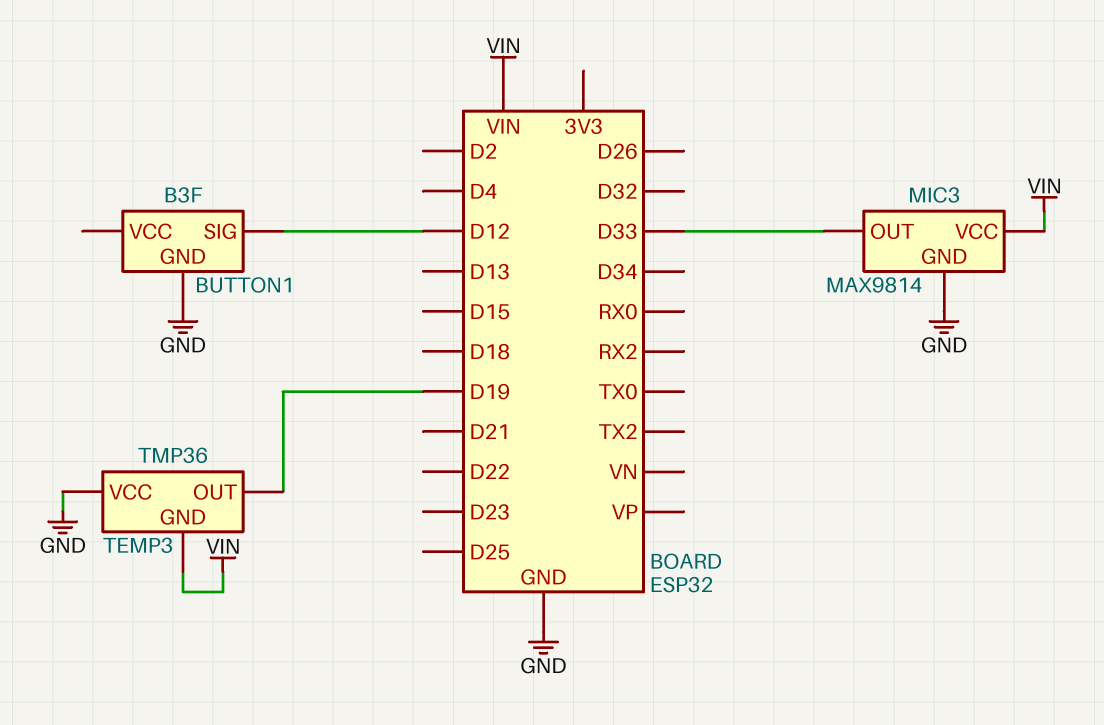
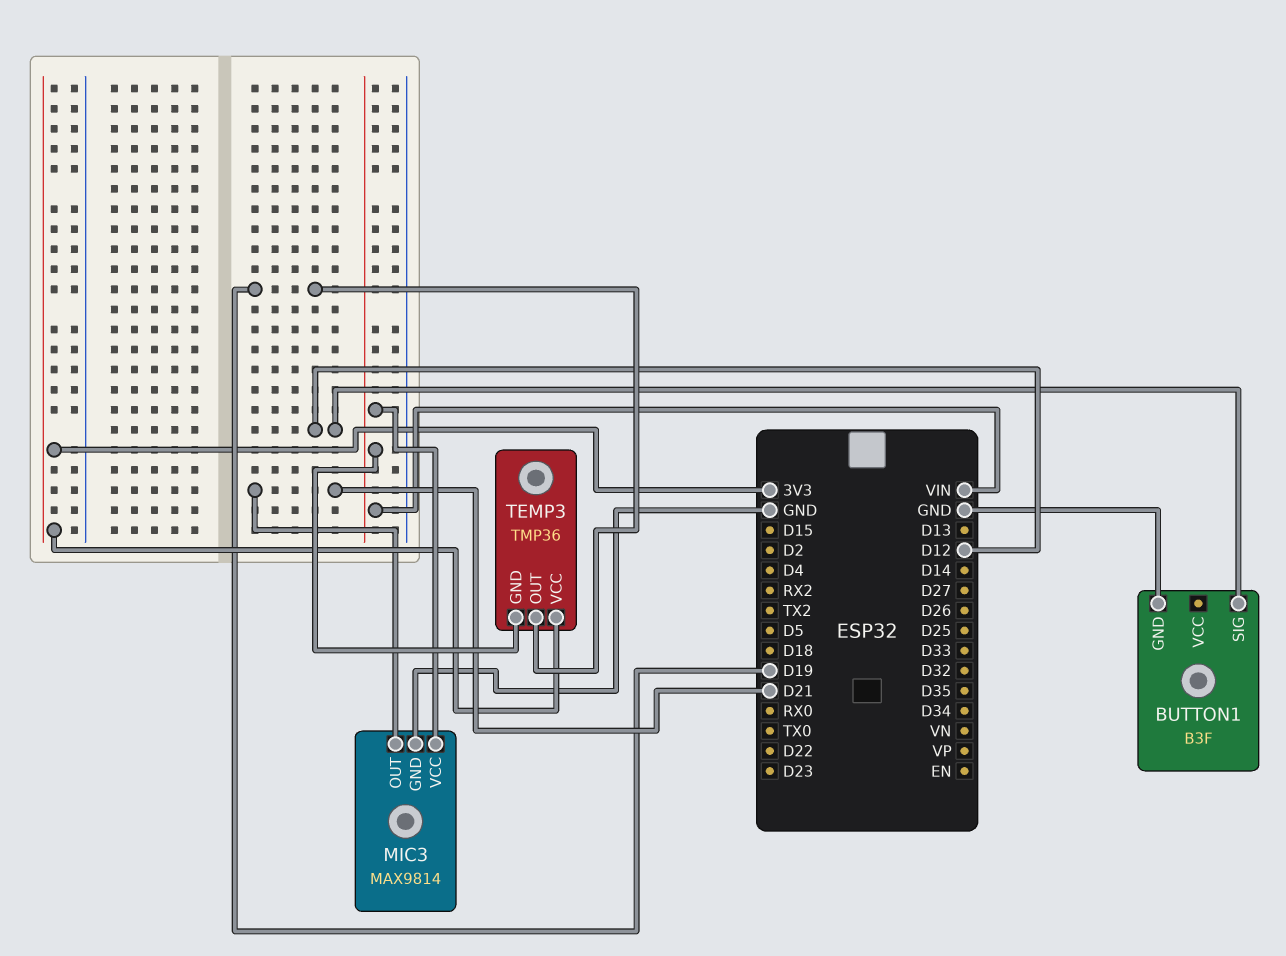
MIC3 pin OUT: D33 -> D21
TEMP3 pin VCC: GND -> 3V3

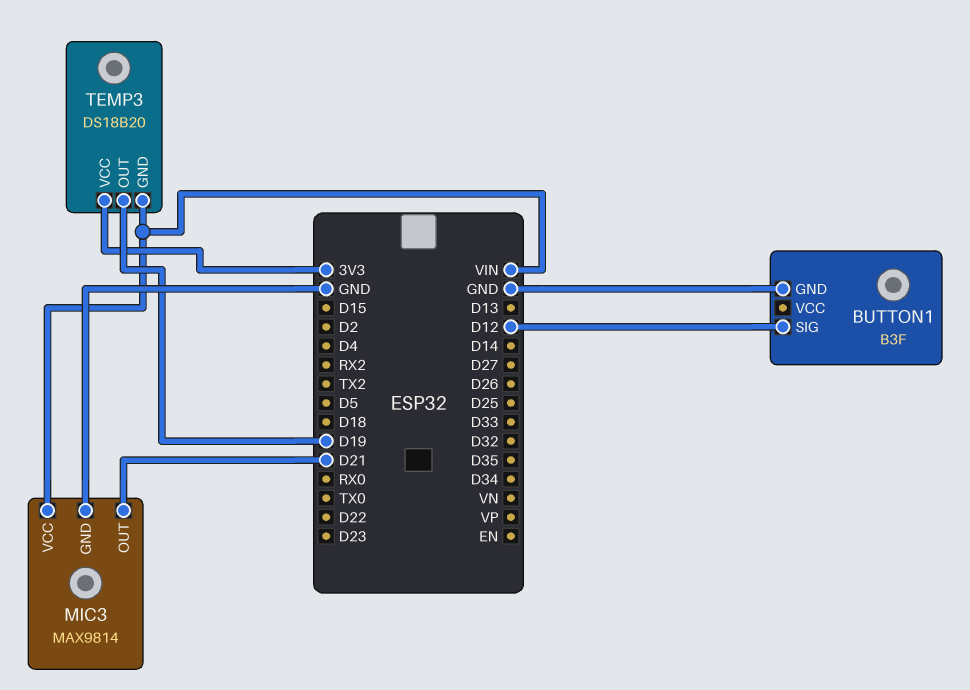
TEMP3: TMP36 -> DS18B20

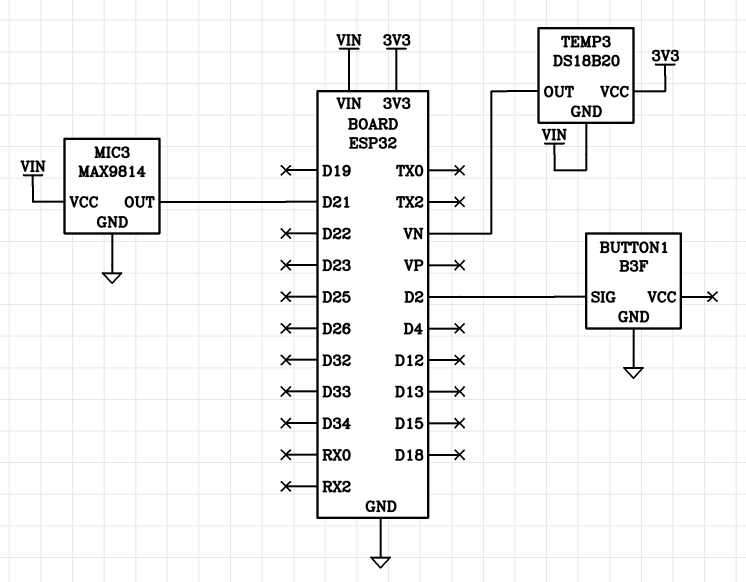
BUTTON1 pin SIG: D12 -> D2
TEMP3 pin OUT: D19 -> VN

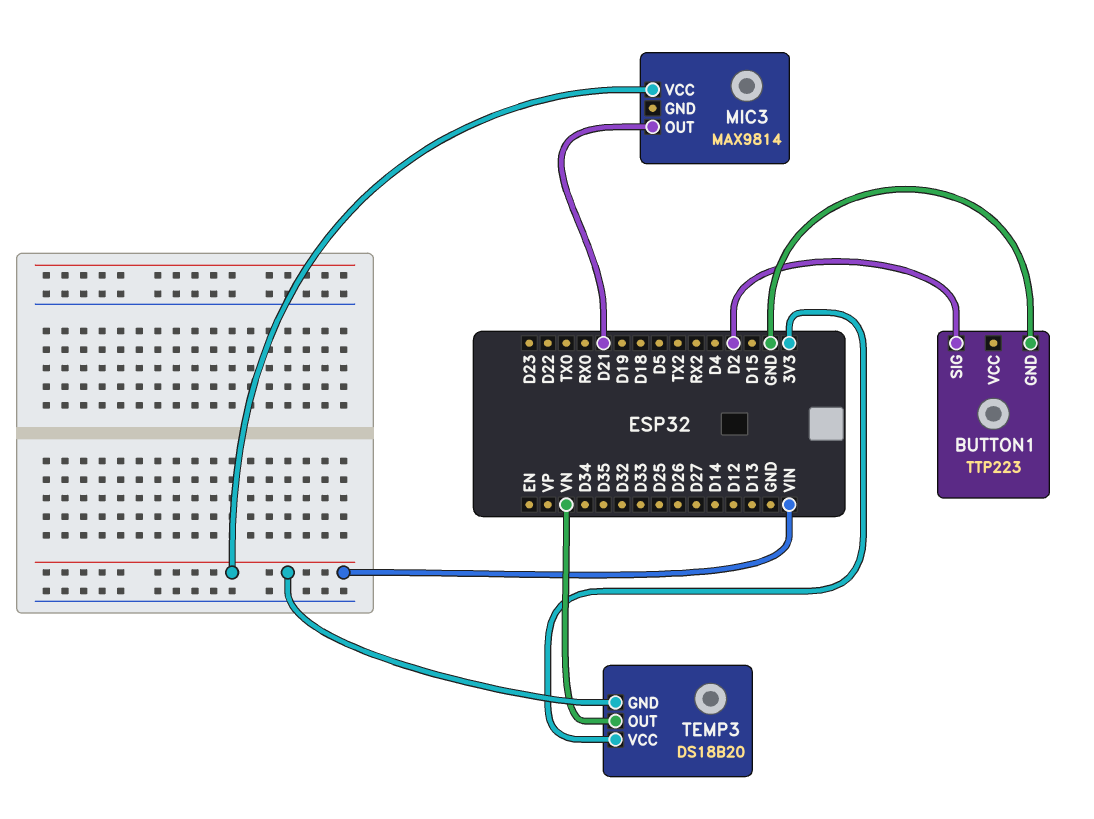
BUTTON1: B3F -> TTP223
MIC3 pin GND: GND -> none

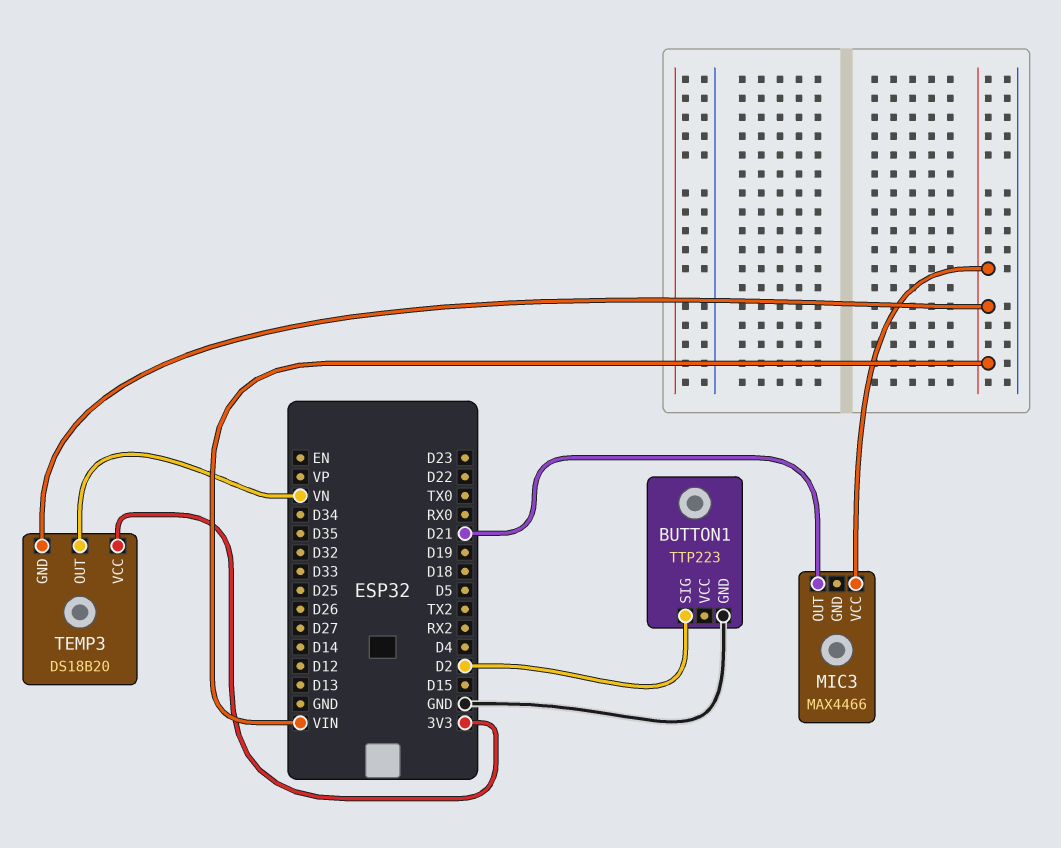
MIC3: MAX9814 -> MAX4466

